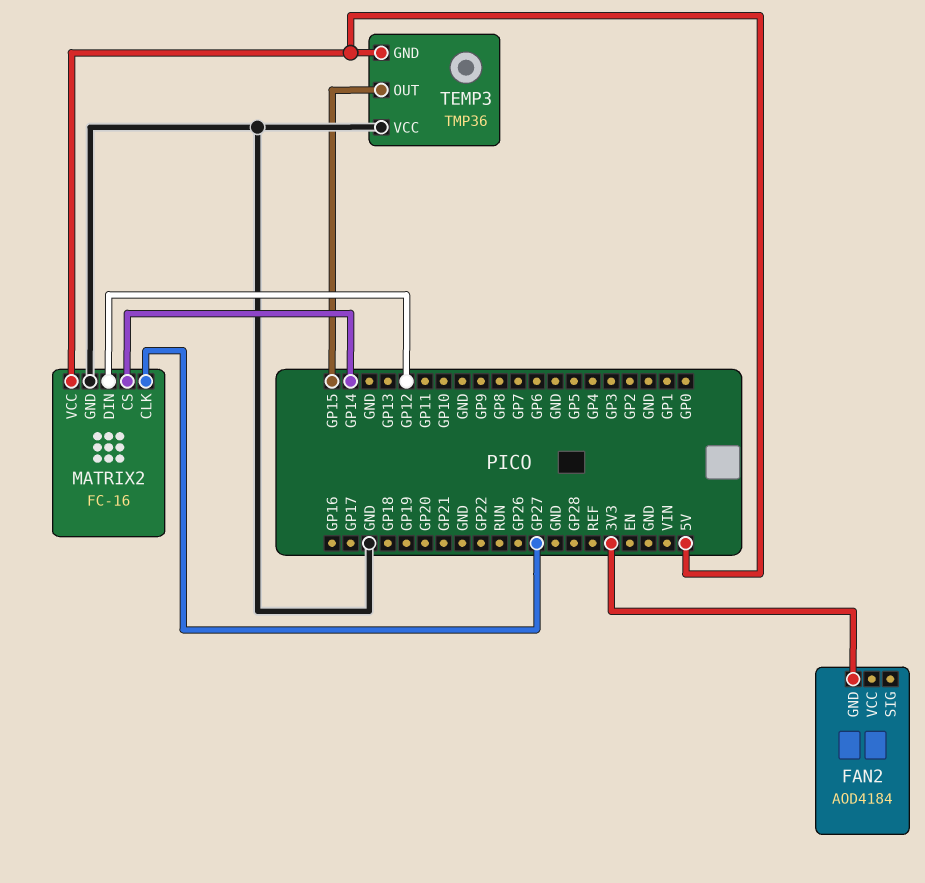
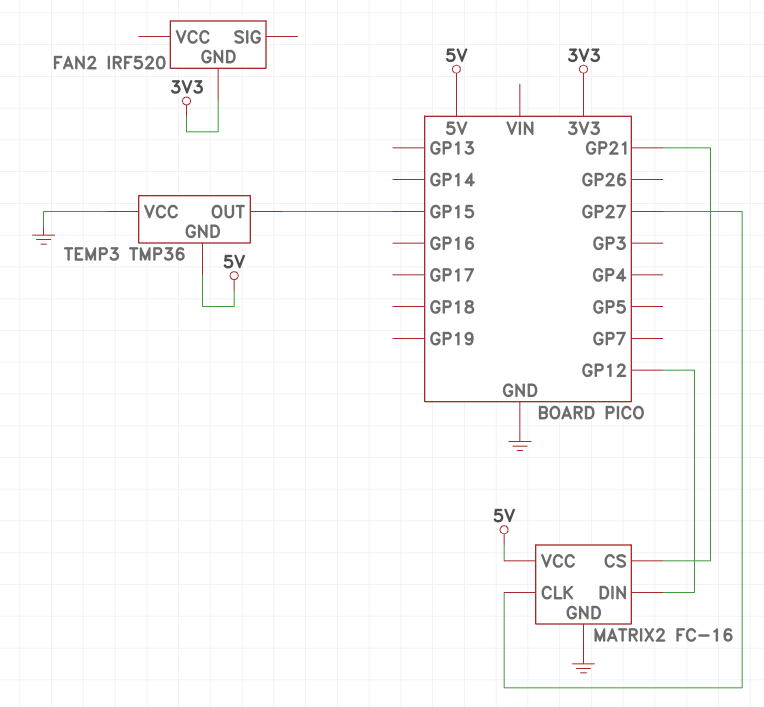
FAN2: AOD4184 -> IRF520
MATRIX2 pin CS: GP14 -> GP21

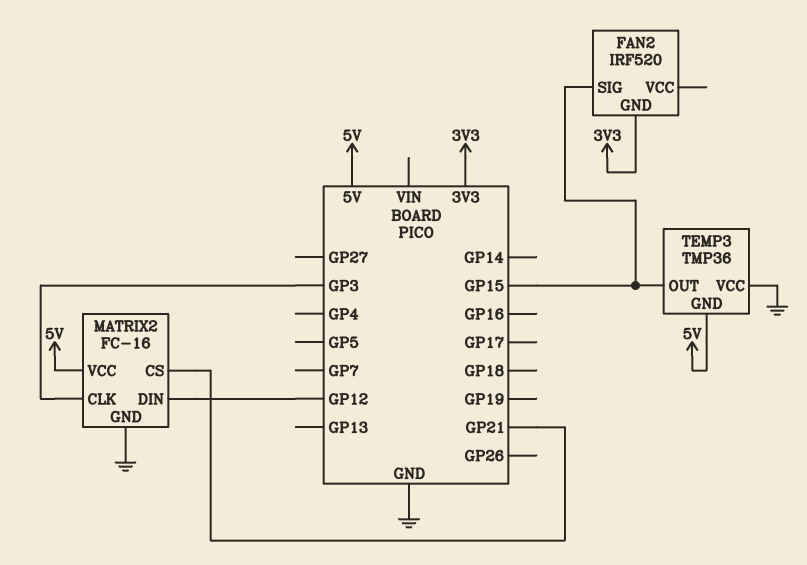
FAN2 pin SIG: none -> GP15
MATRIX2 pin CLK: GP27 -> GP3

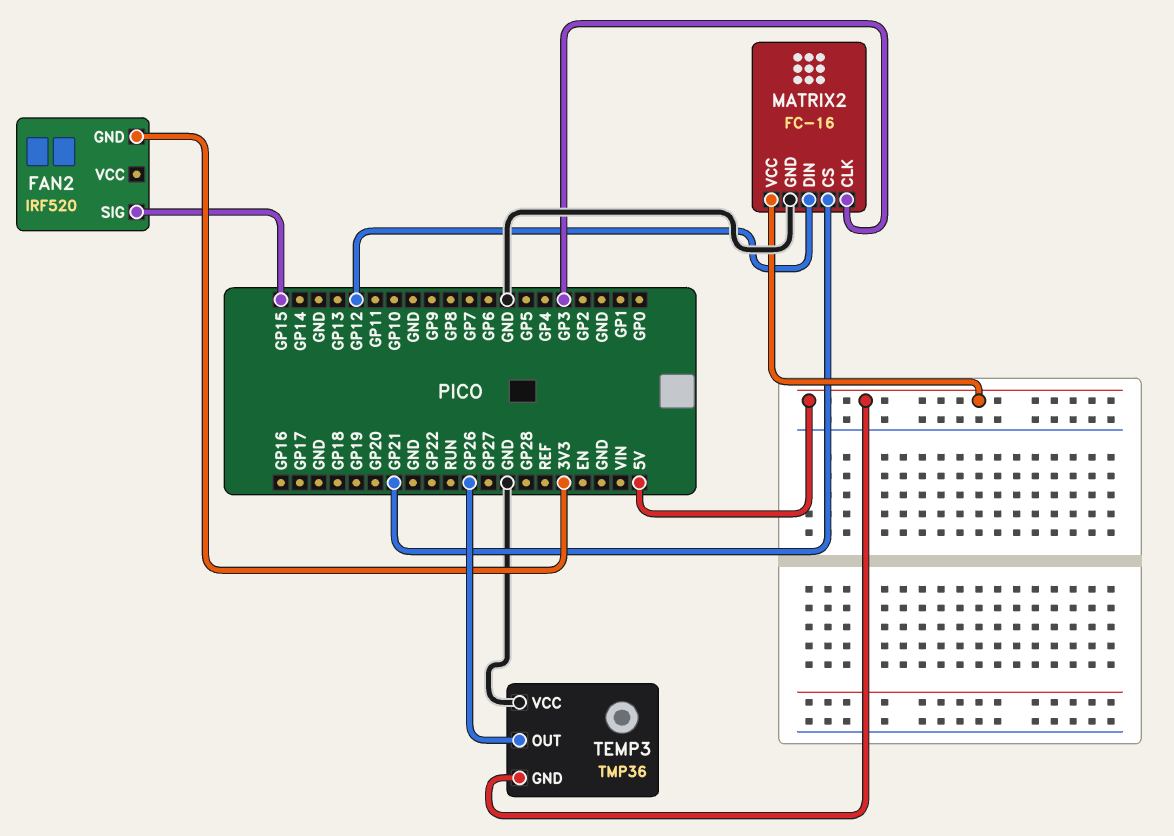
TEMP3 pin OUT: GP15 -> GP26

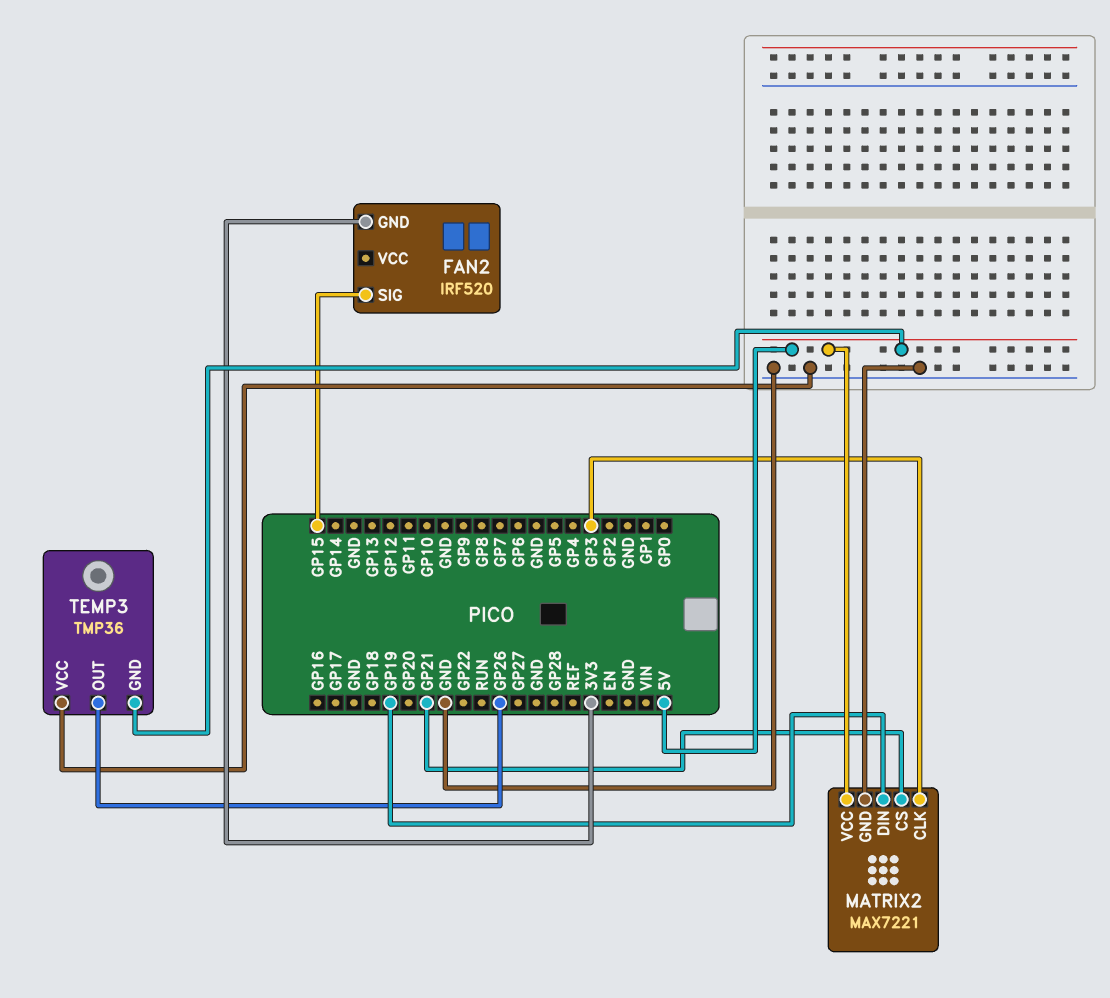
MATRIX2: FC-16 -> MAX7221
MATRIX2 pin DIN: GP12 -> GP19

